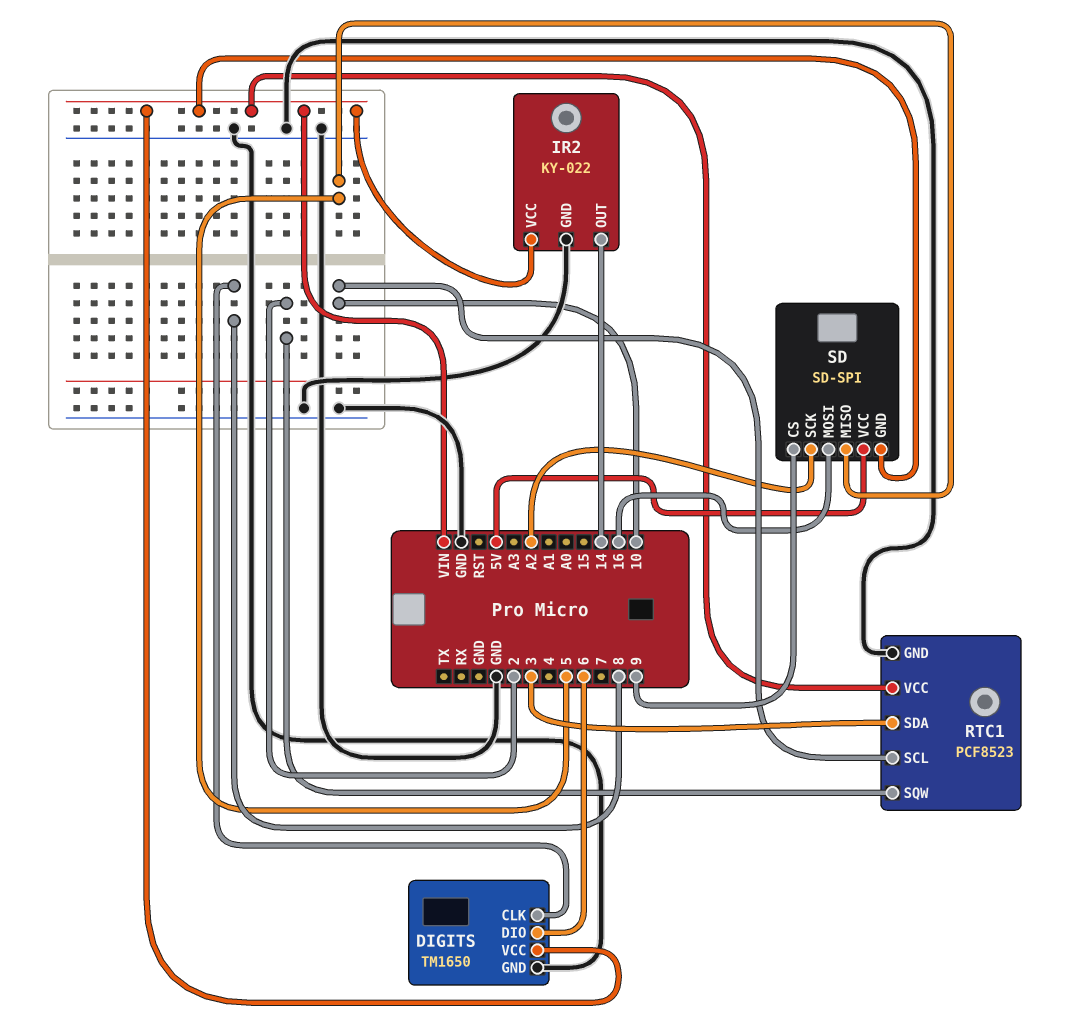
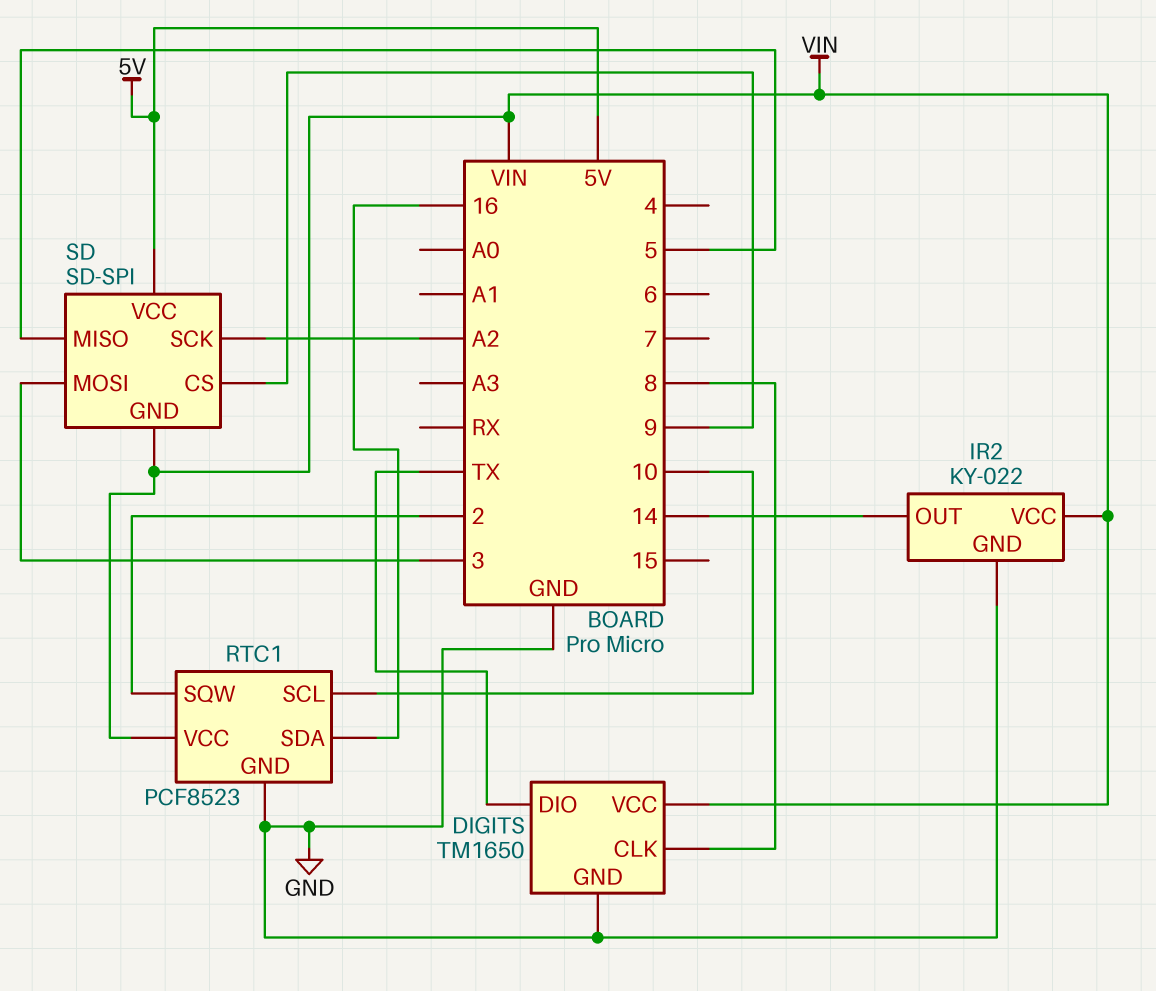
DIGITS pin DIO: 6 -> TX
RTC1 pin SDA: 3 -> 16
SD pin MOSI: 16 -> 3

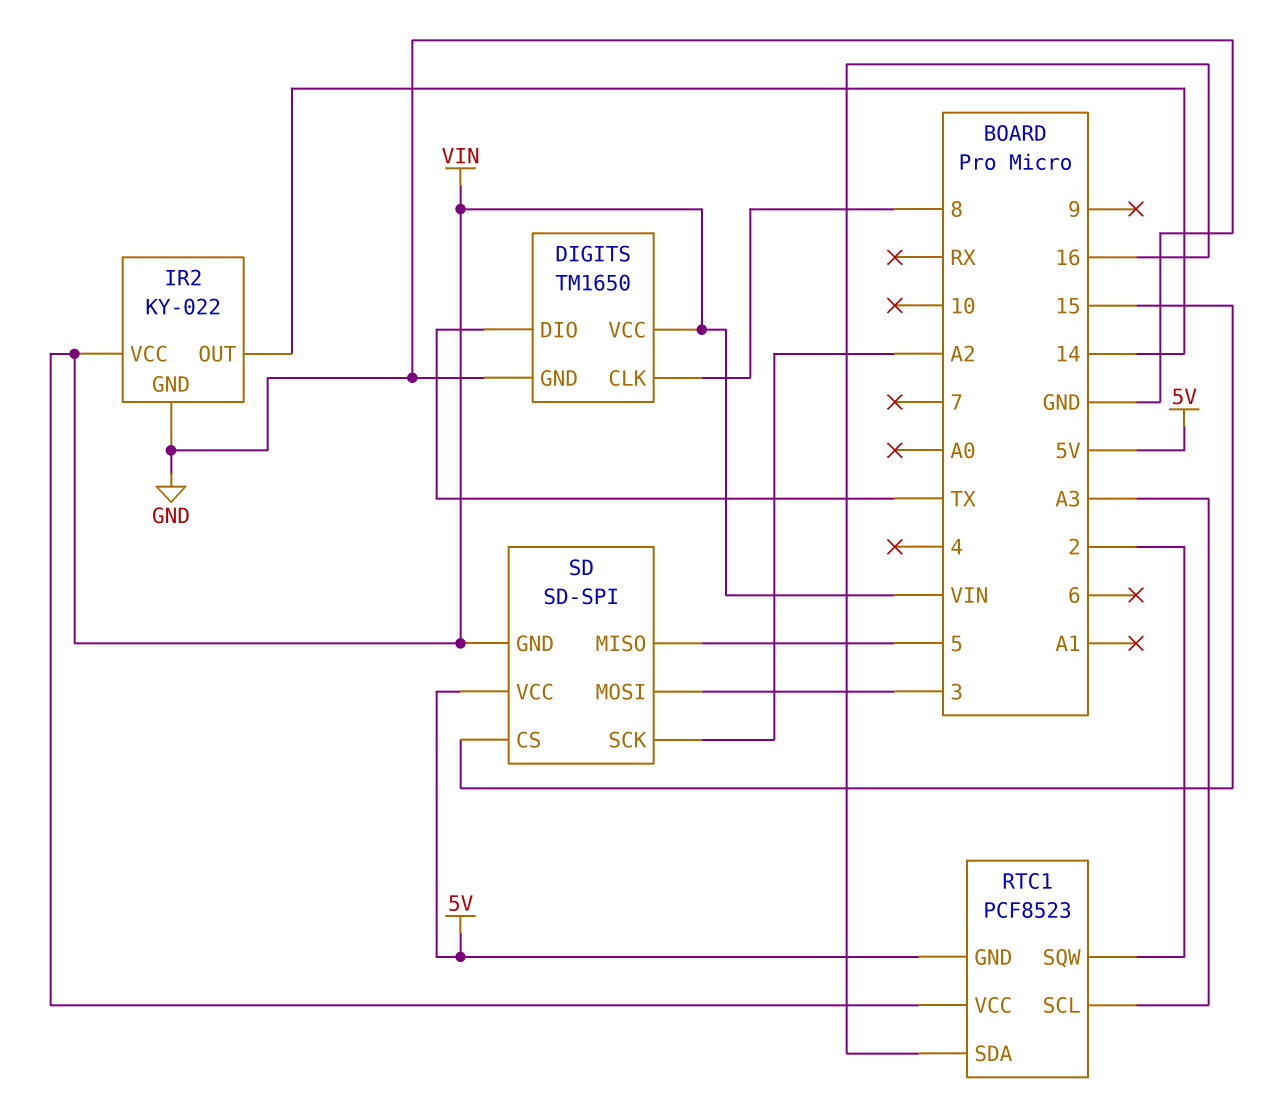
RTC1 pin GND: GND -> 5V
RTC1 pin SCL: 10 -> A3
SD pin CS: 9 -> 15

